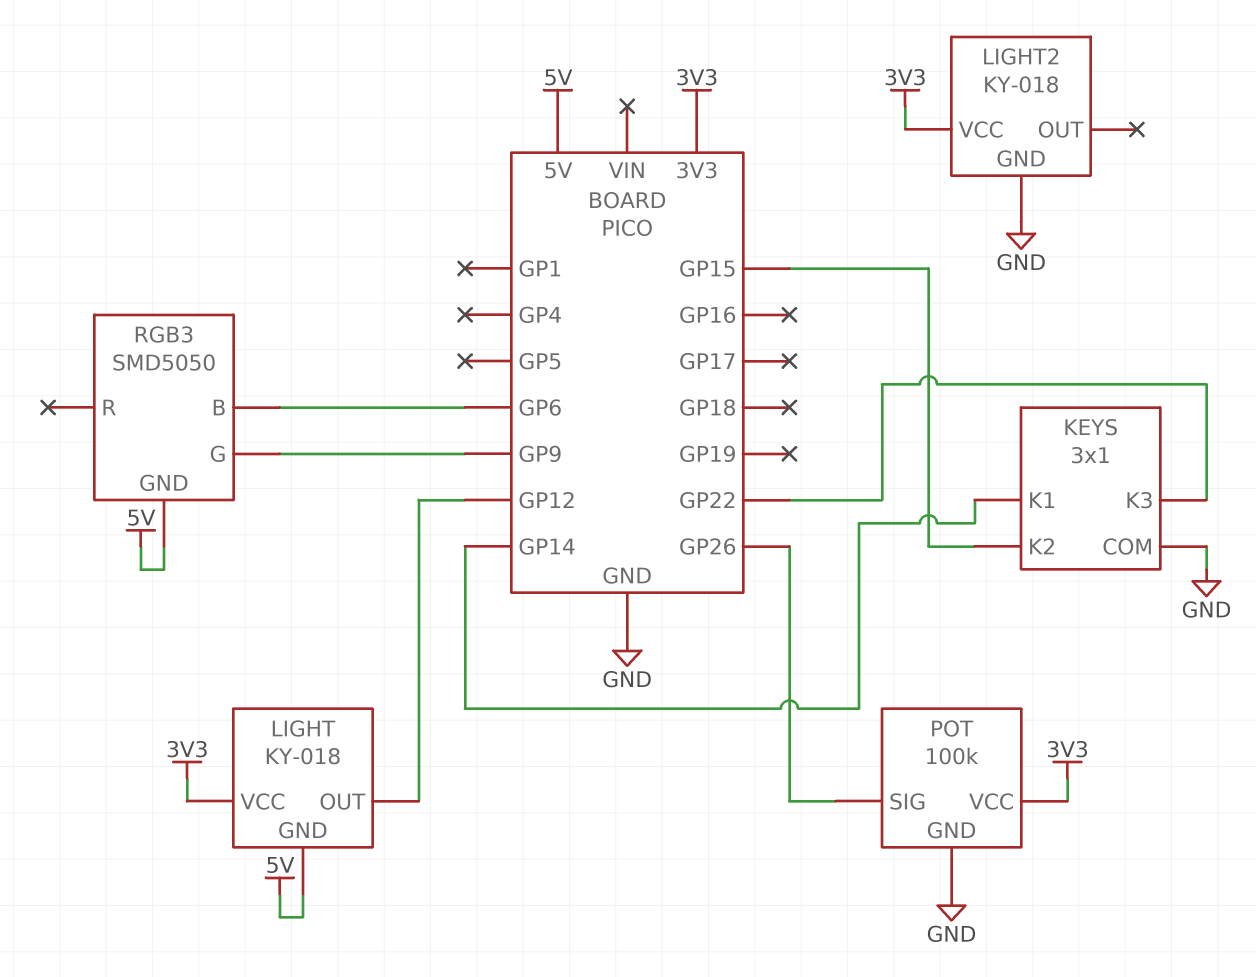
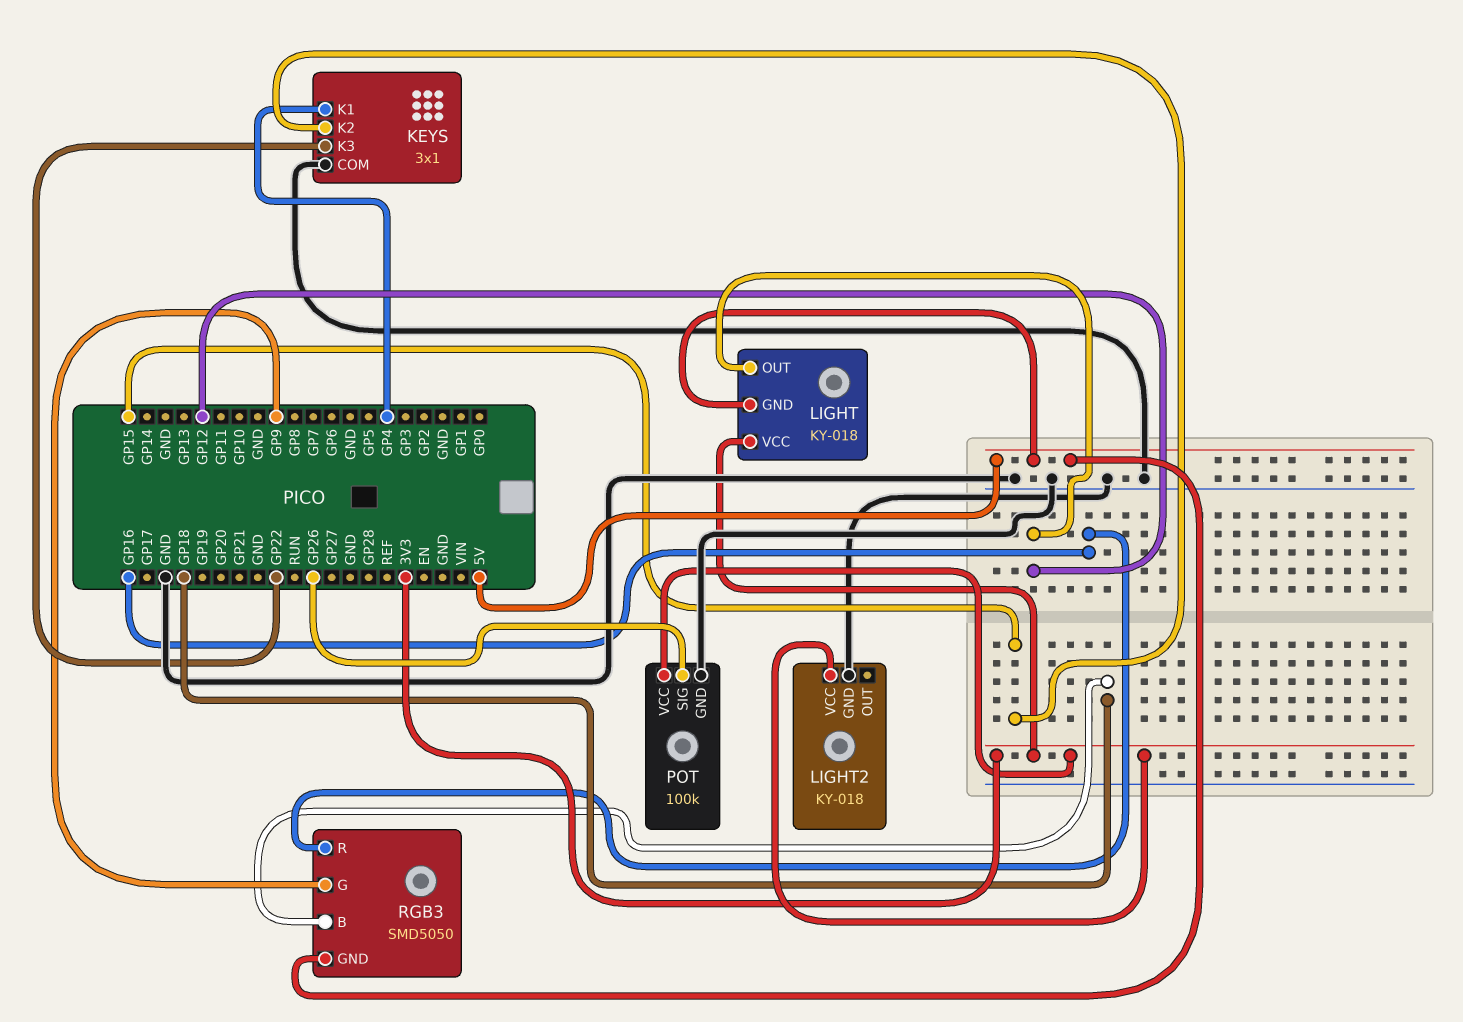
KEYS pin K1: GP14 -> GP4
RGB3 pin B: GP6 -> GP18
RGB3 pin R: none -> GP16

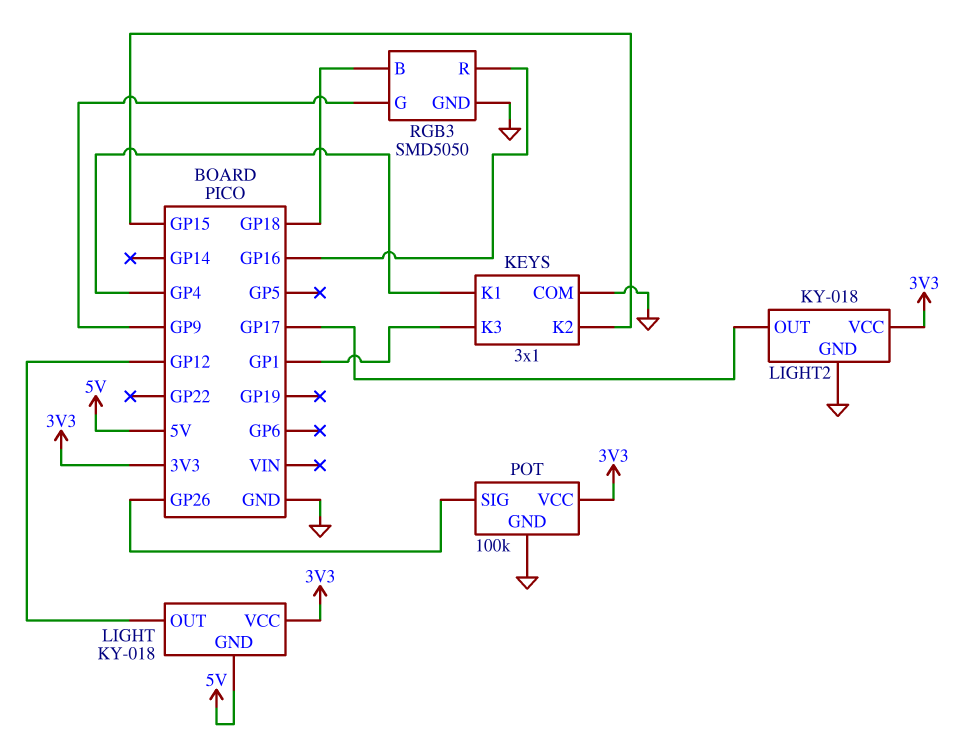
KEYS pin K3: GP22 -> GP1
LIGHT2 pin OUT: none -> GP17
RGB3 pin GND: 5V -> GND

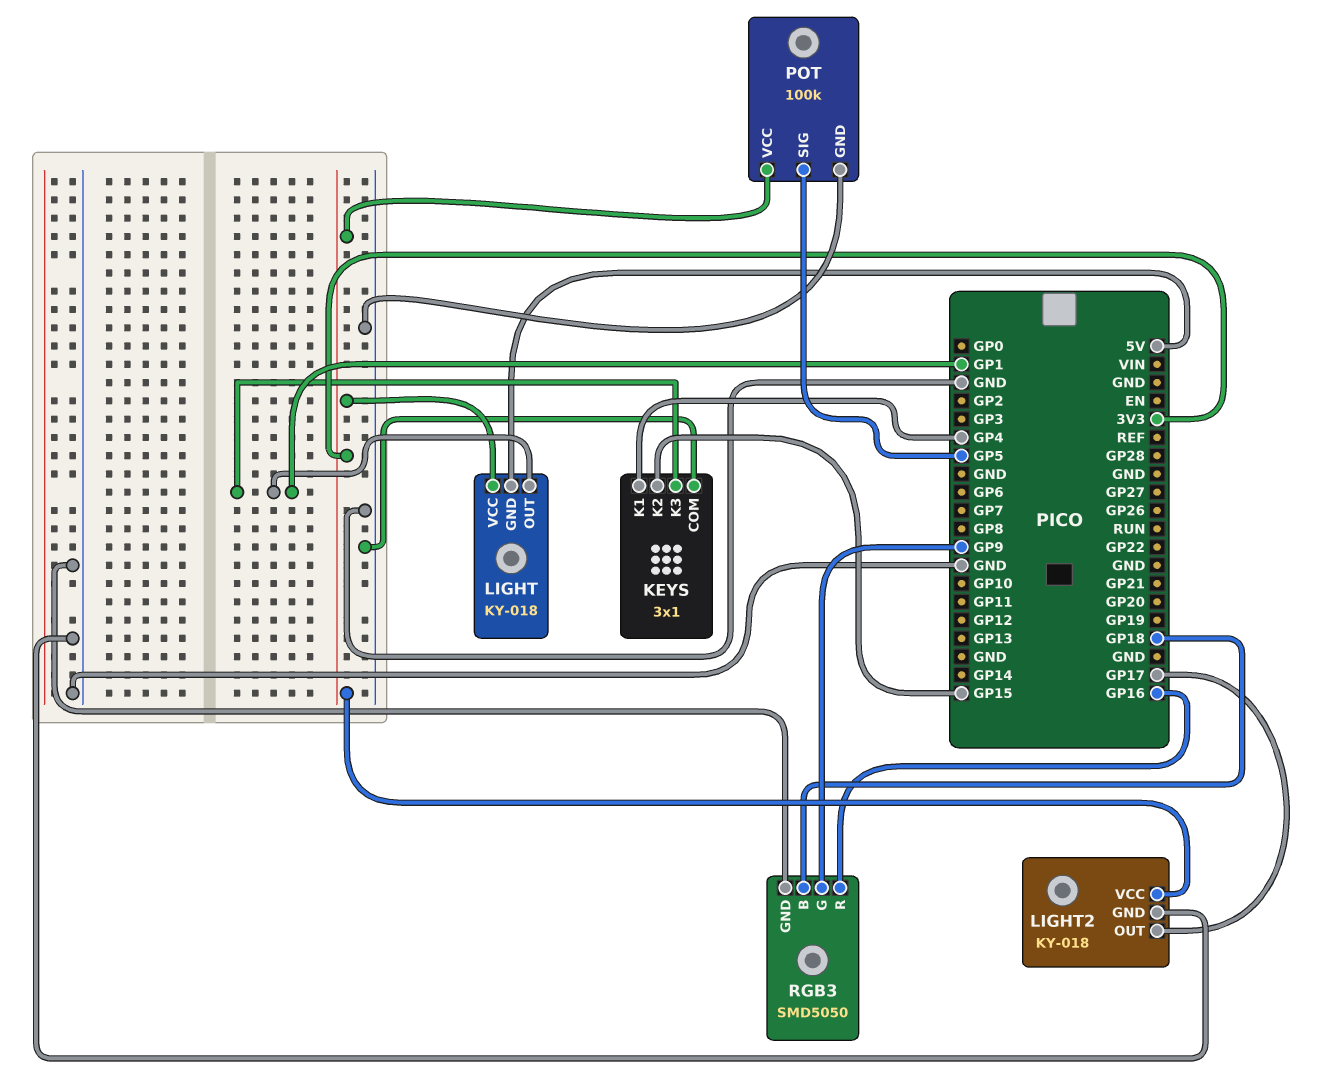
LIGHT pin OUT: GP12 -> GP1
POT pin SIG: GP26 -> GP5

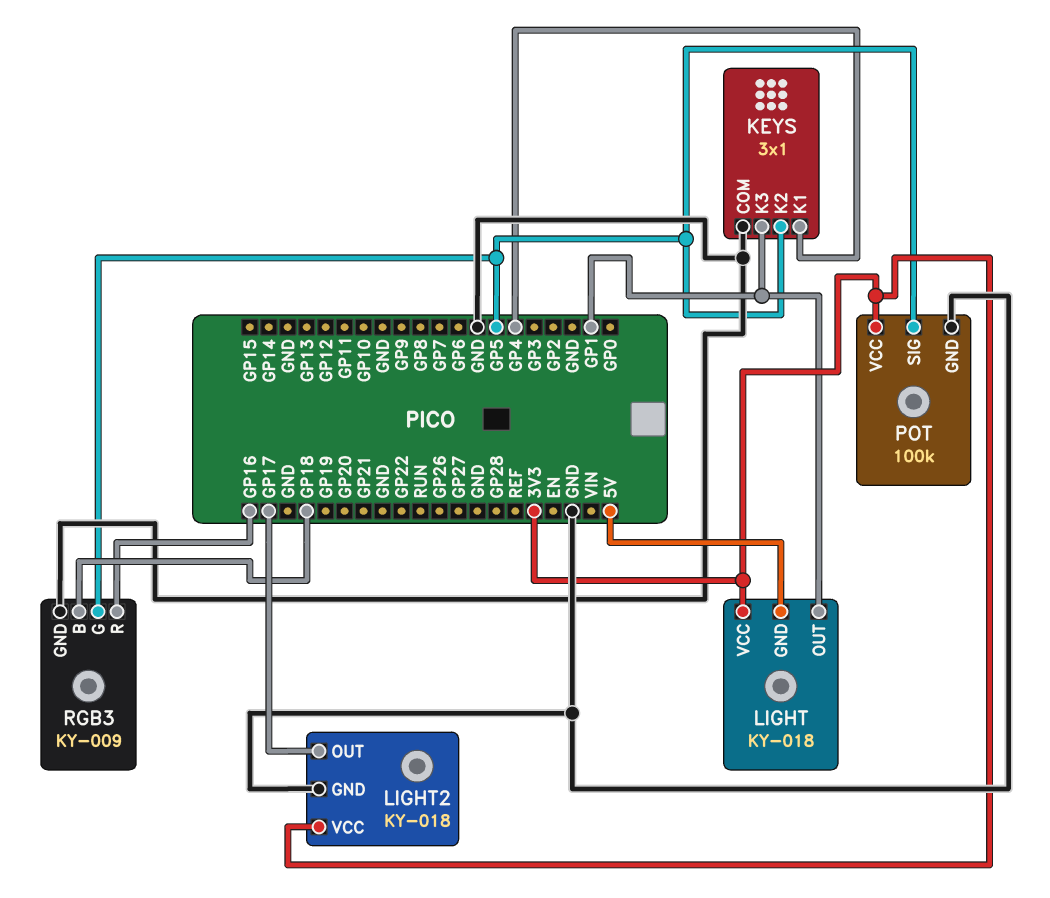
KEYS pin K2: GP15 -> GP5
RGB3: SMD5050 -> KY-009
RGB3 pin G: GP9 -> GP5

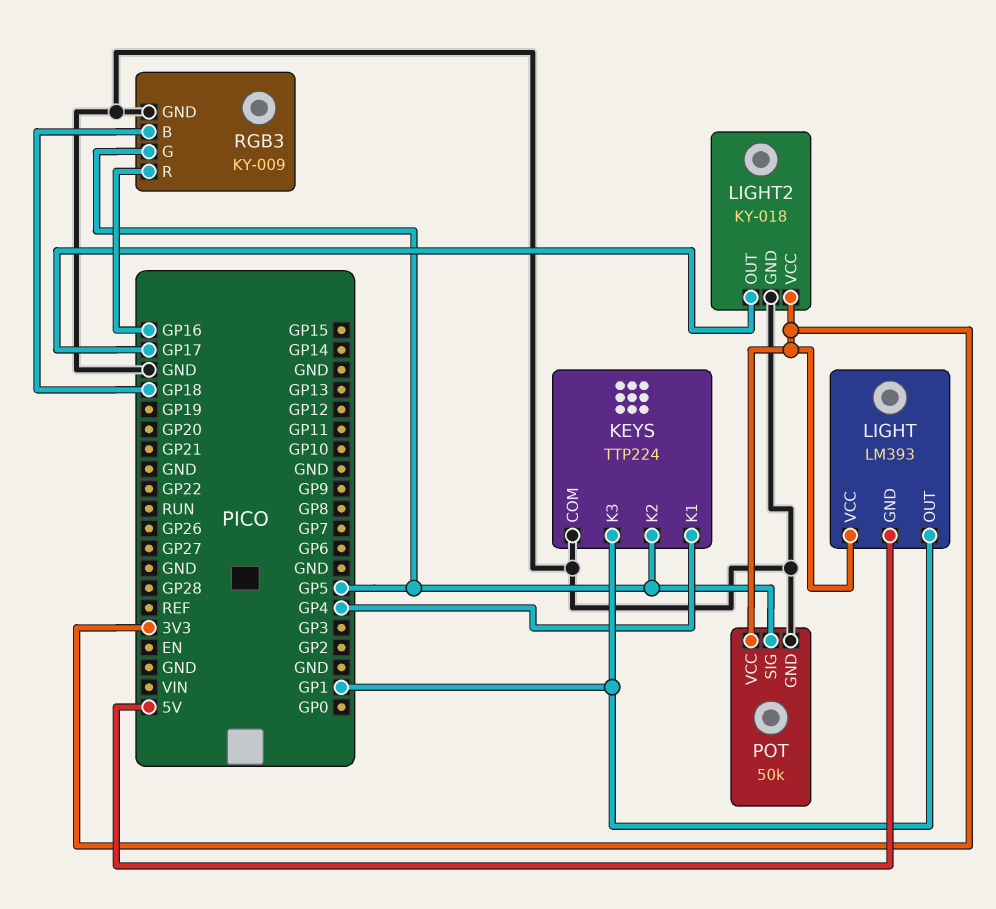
KEYS: 3x1 -> TTP224
LIGHT: KY-018 -> LM393
POT: 100k -> 50k

